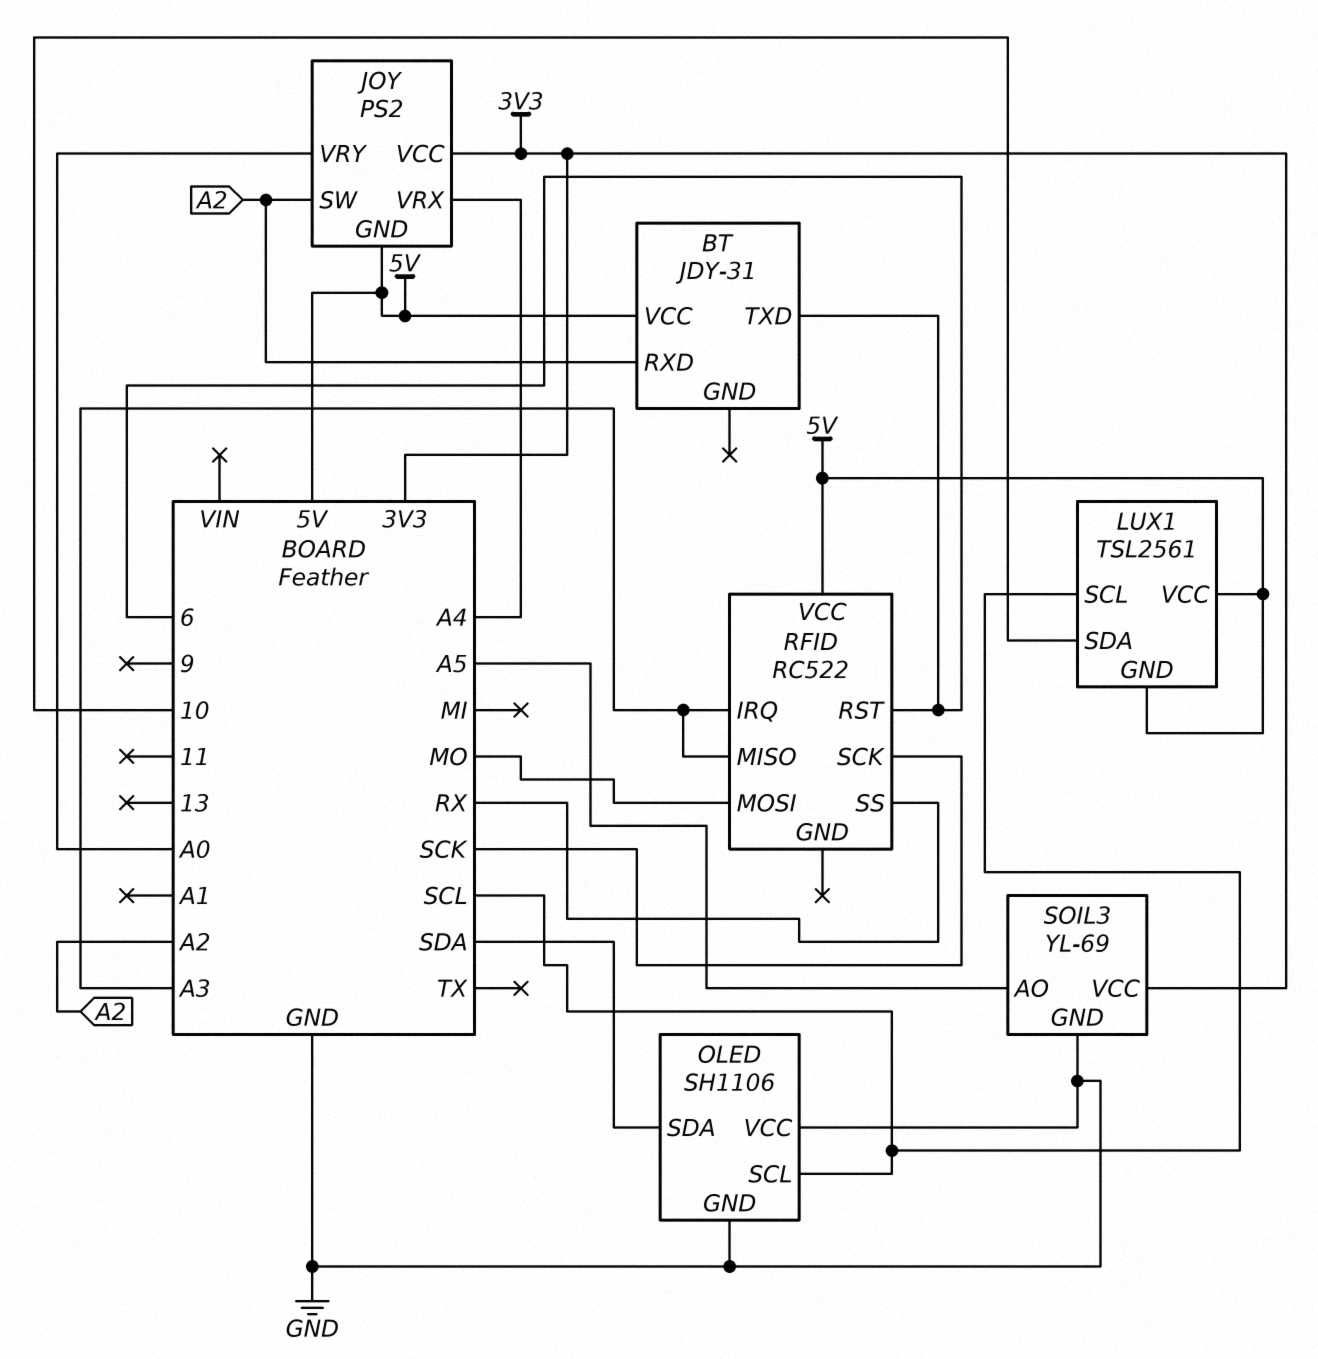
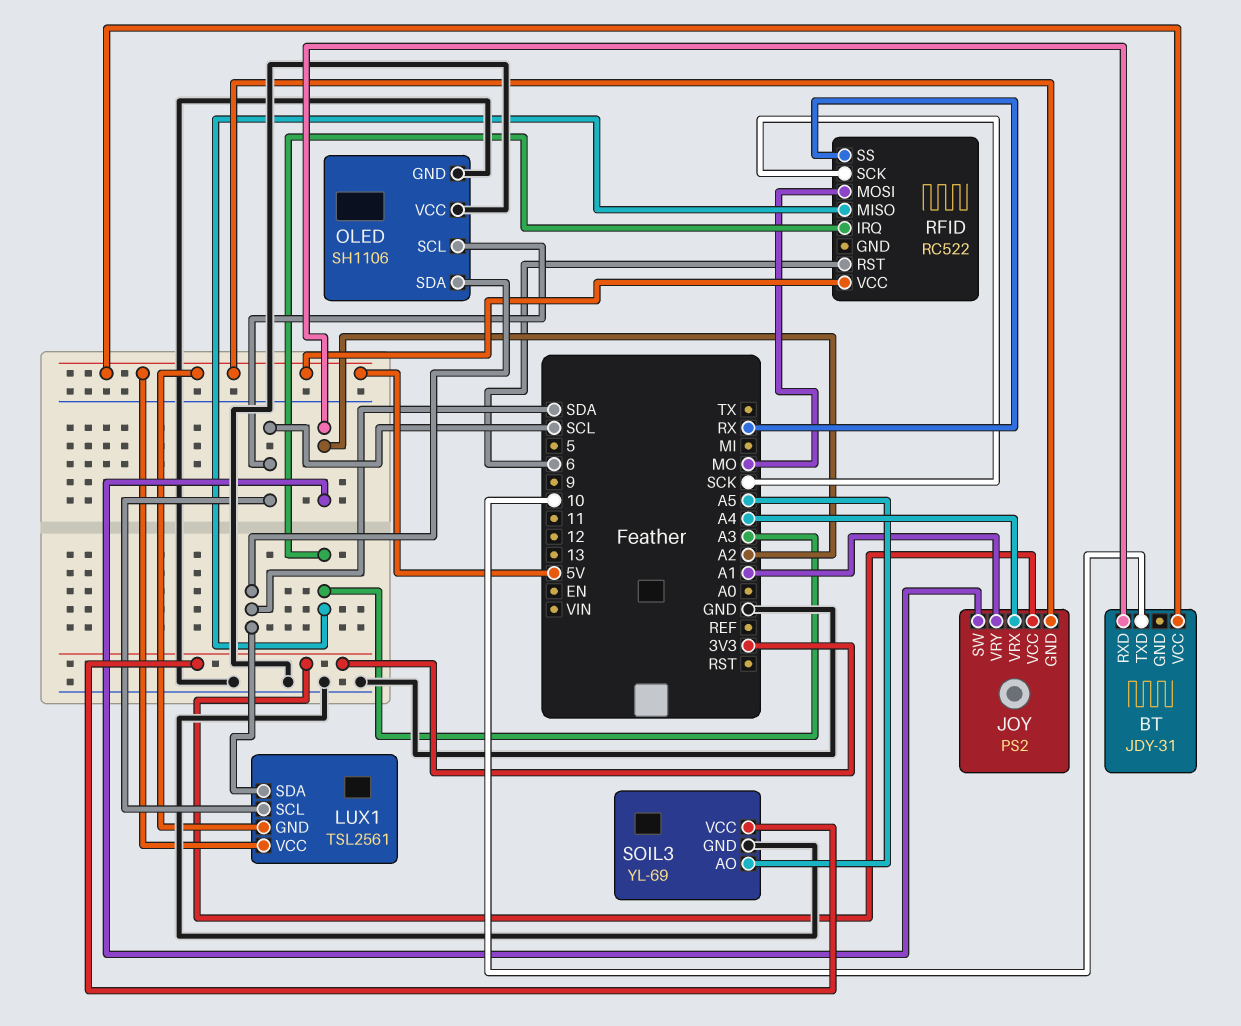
BT pin TXD: 6 -> 10
JOY pin VRY: A0 -> A1
LUX1 pin SDA: 10 -> SDA

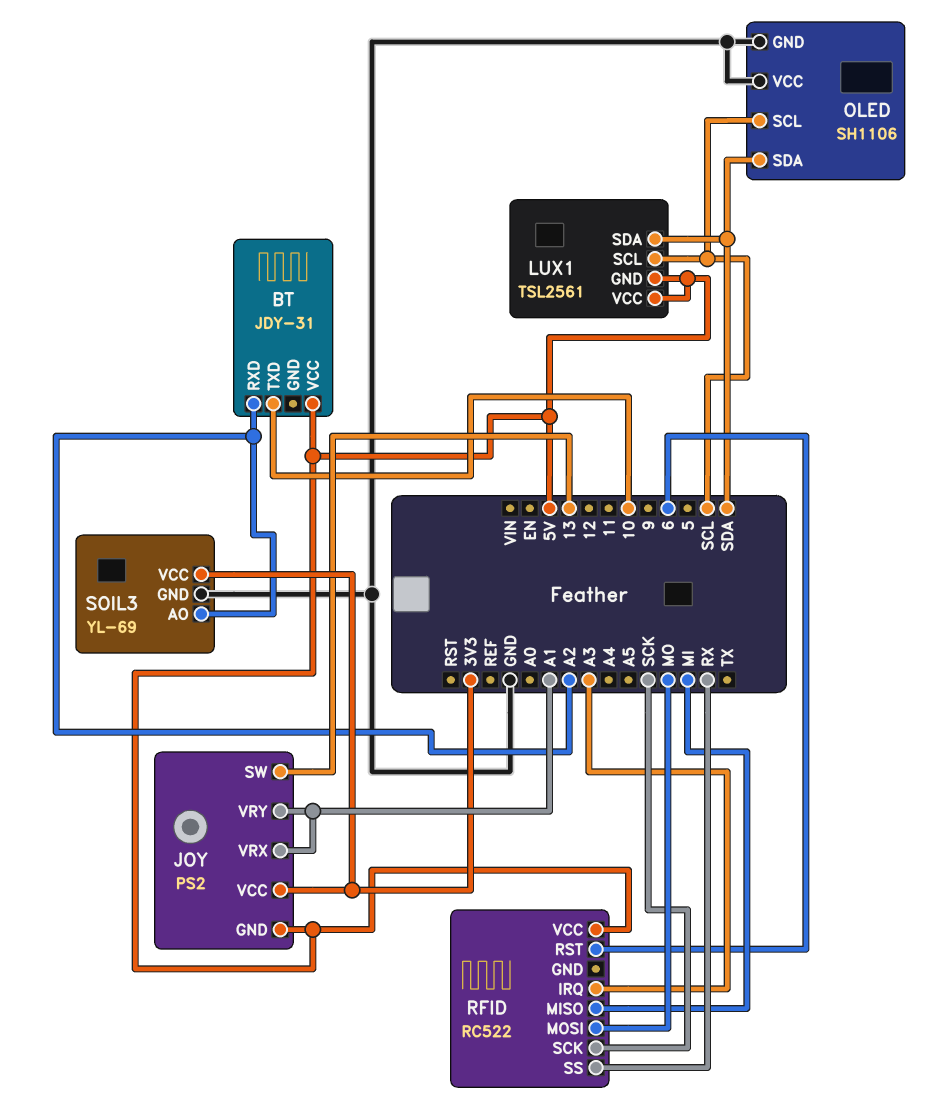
JOY pin SW: A2 -> 13
JOY pin VRX: A4 -> A1
RFID pin MISO: A3 -> MI
SOIL3 pin AO: A5 -> A2

